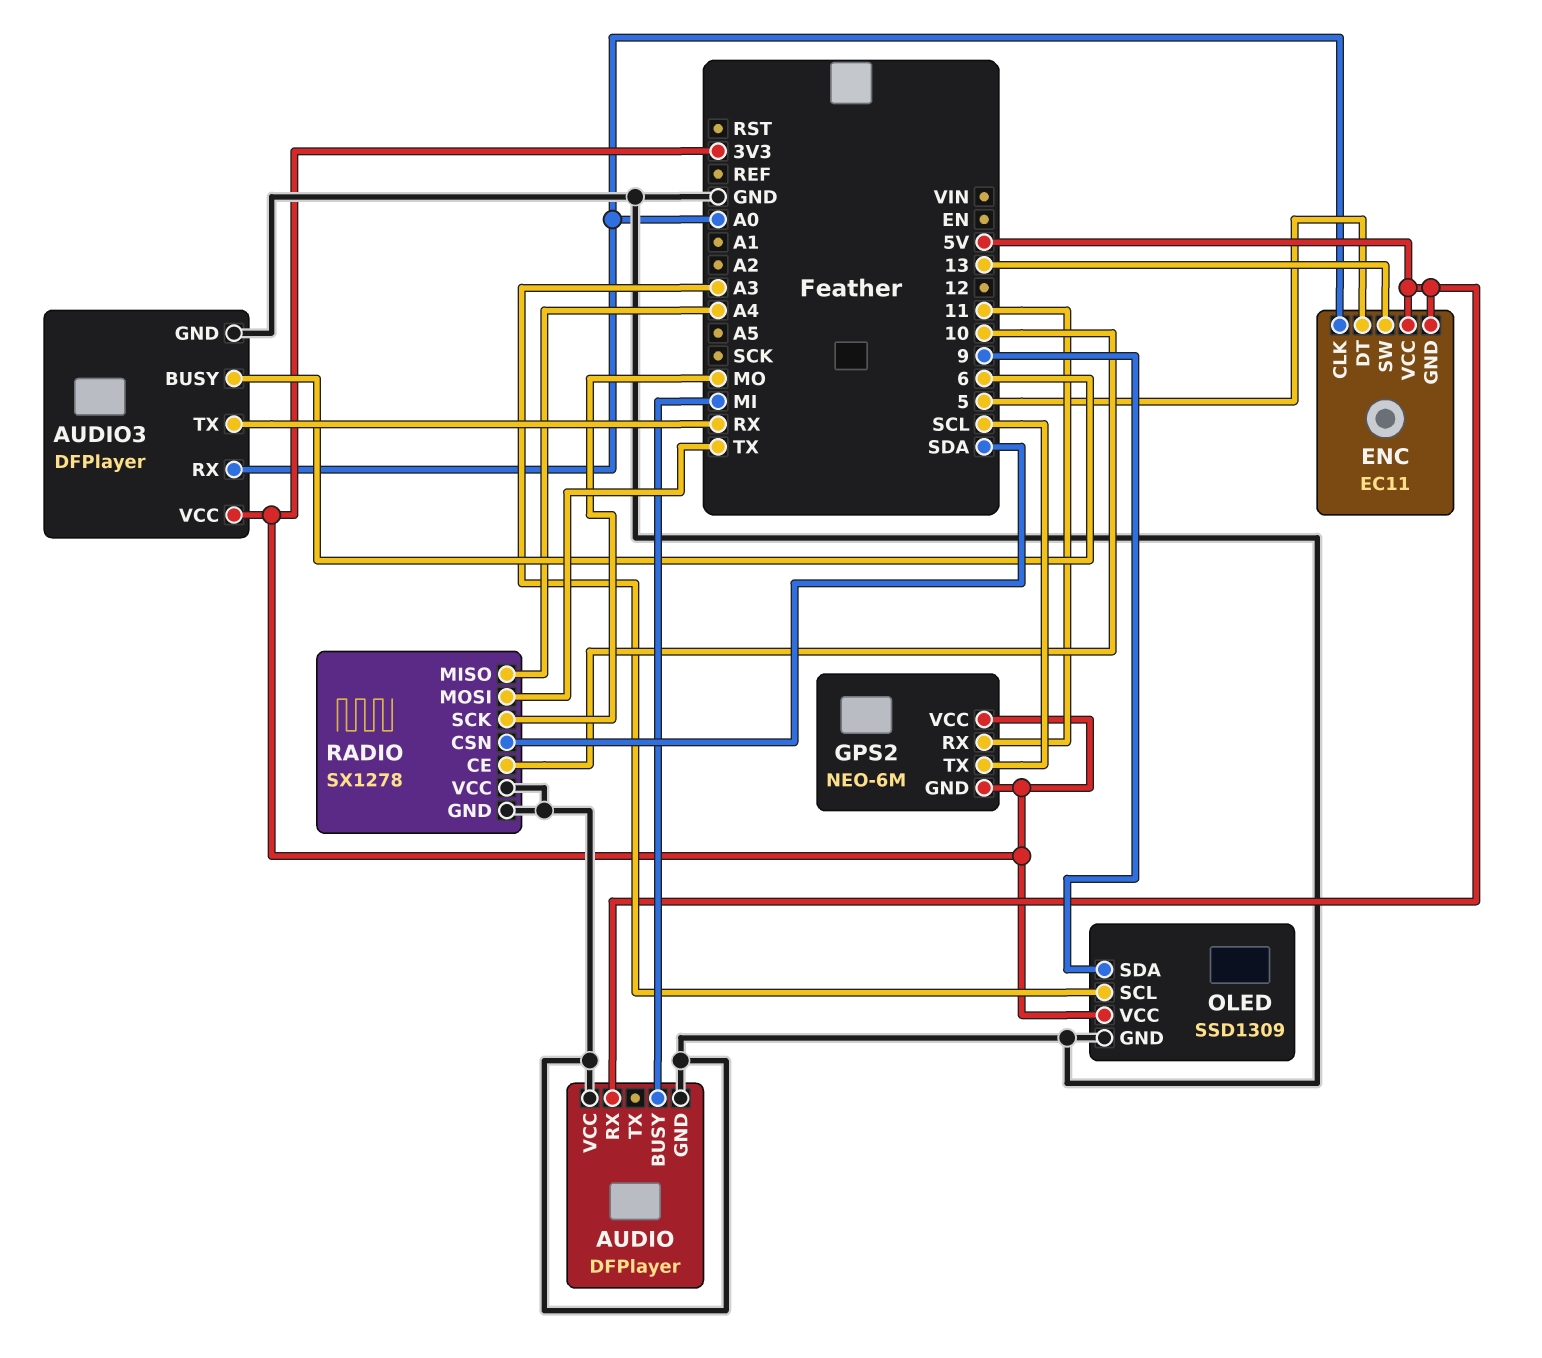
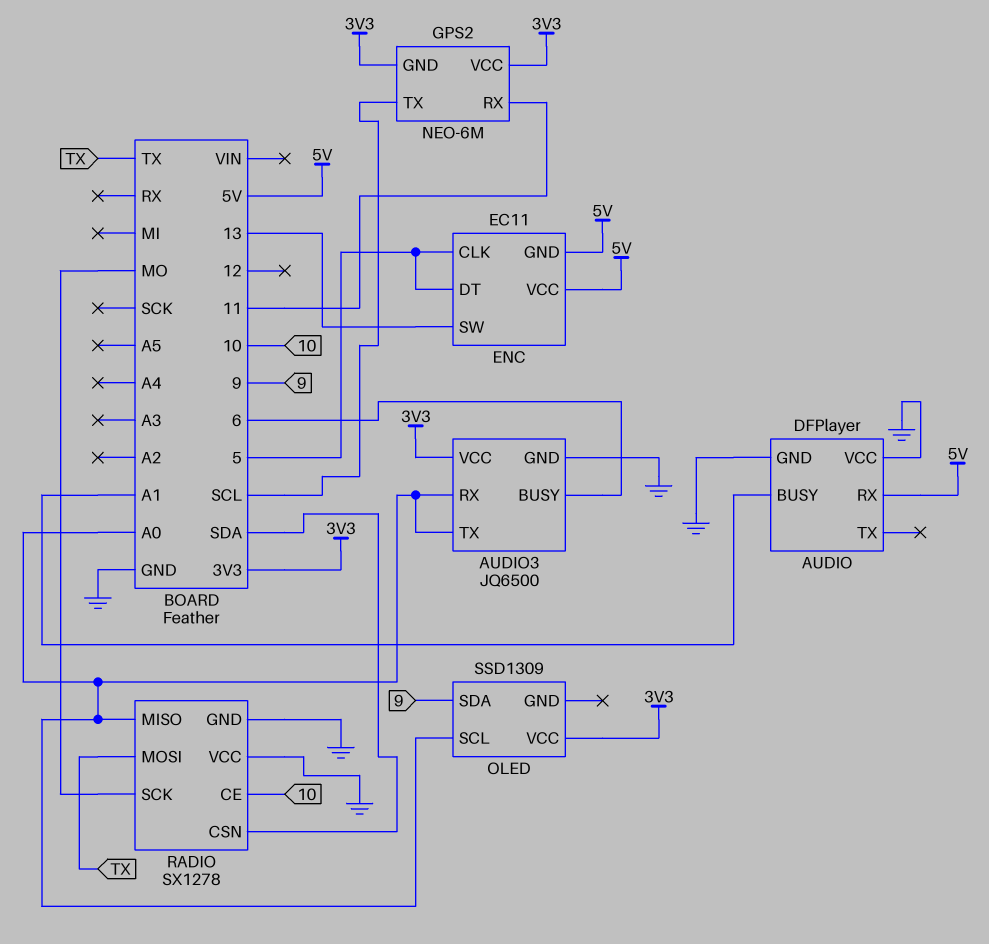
AUDIO pin BUSY: MI -> A1
AUDIO3: DFPlayer -> JQ6500
AUDIO3 pin TX: RX -> A0
ENC pin CLK: A0 -> 5
OLED pin GND: GND -> none
OLED pin SCL: A3 -> A0
RADIO pin MISO: A4 -> A0

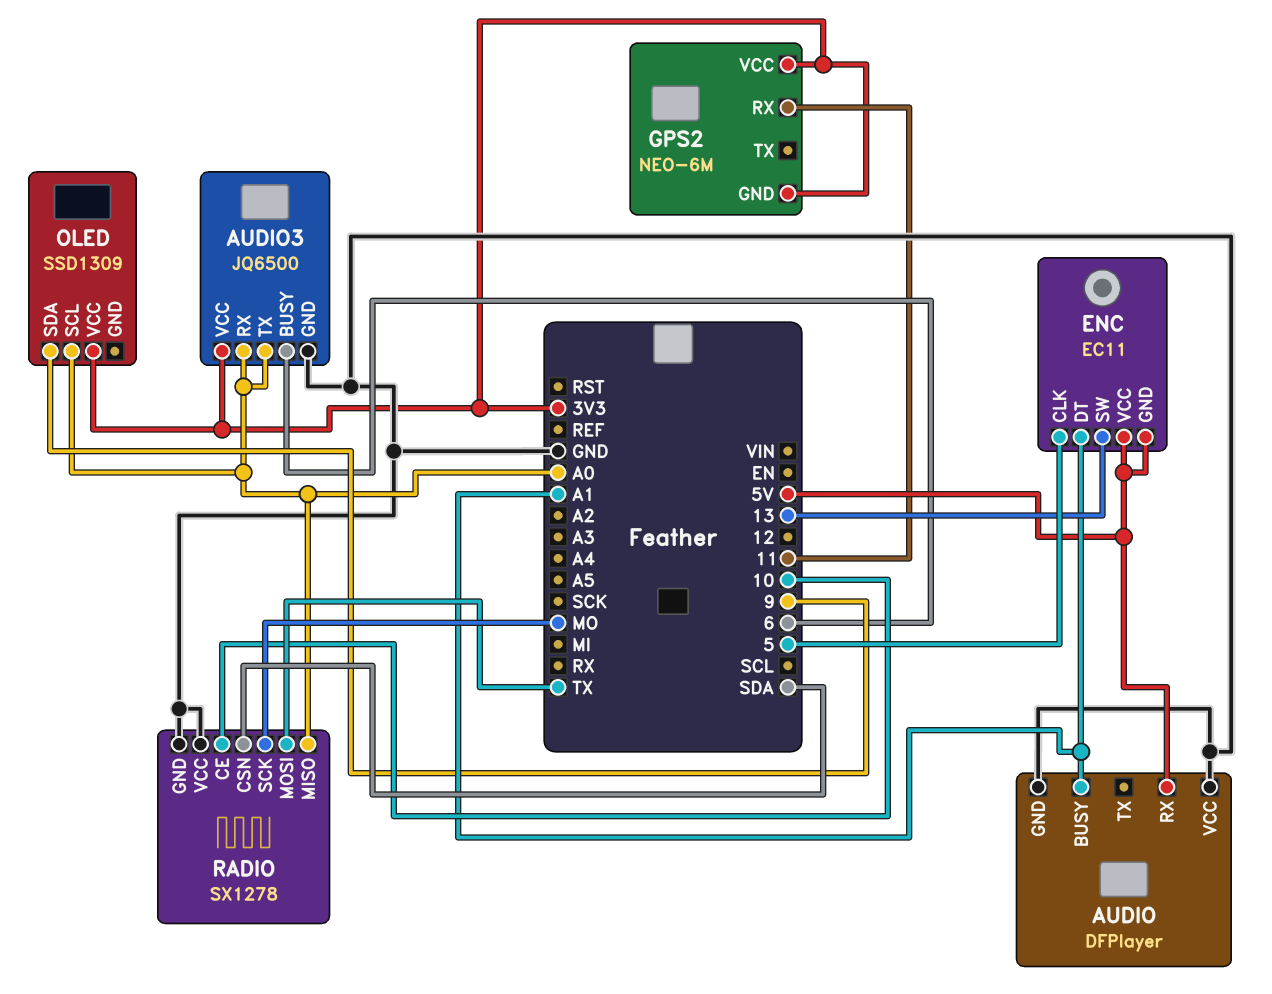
ENC pin DT: 5 -> A1
GPS2 pin TX: SCL -> none

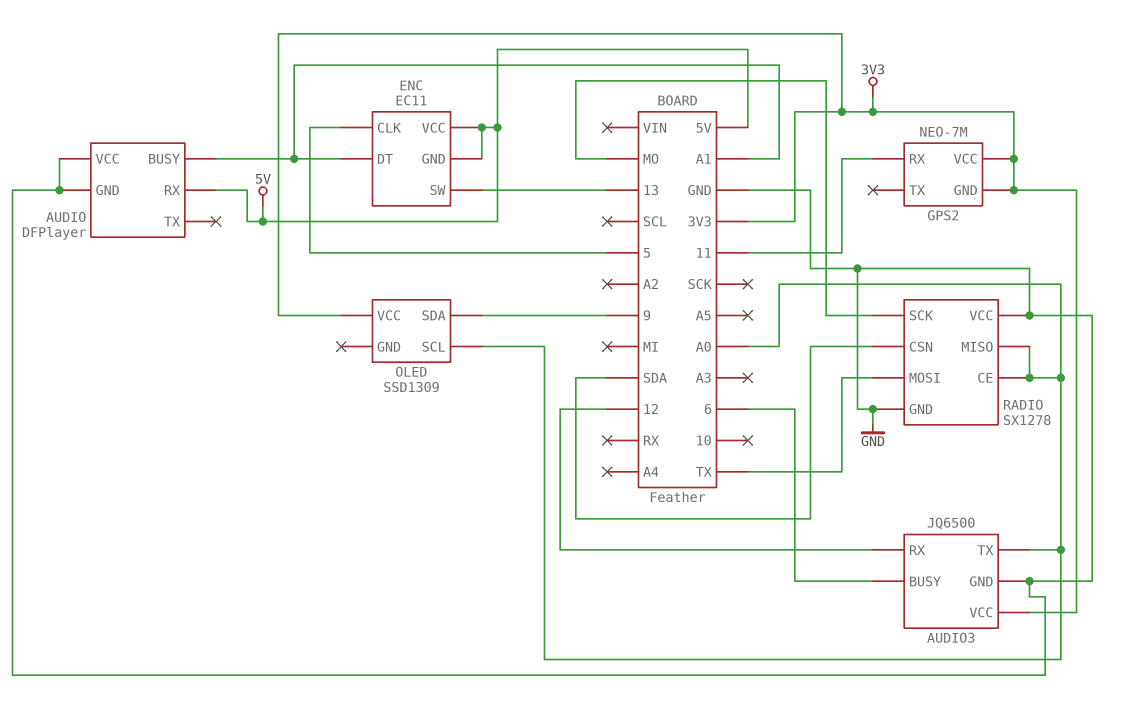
AUDIO3 pin RX: A0 -> 12
GPS2: NEO-6M -> NEO-7M
RADIO pin CE: 10 -> A0

